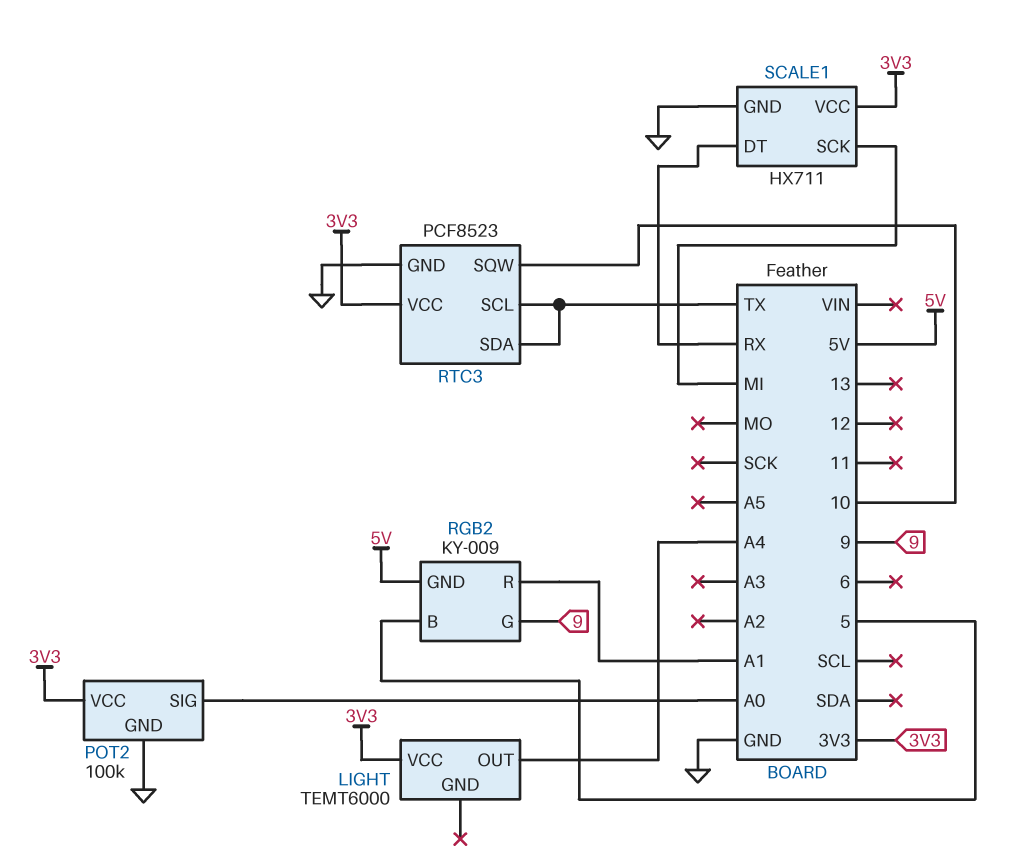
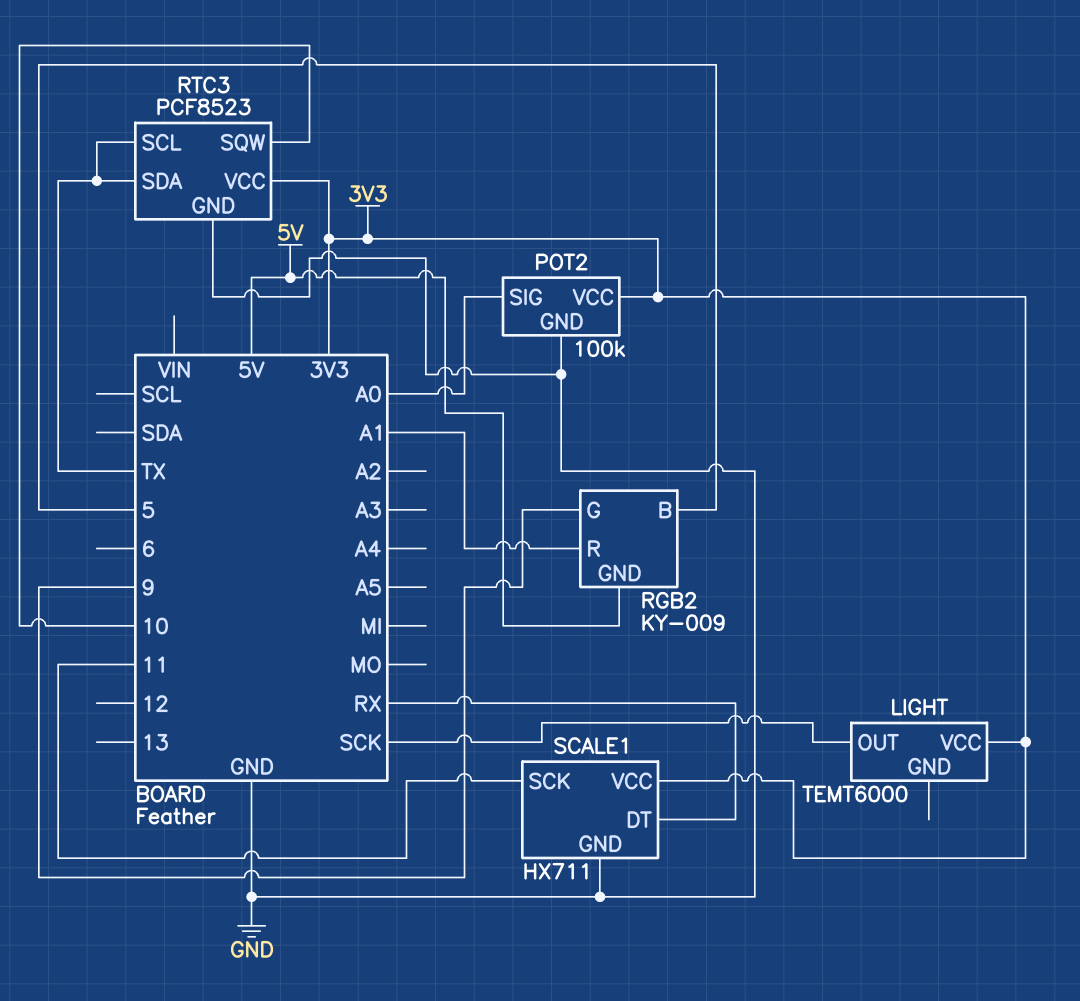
LIGHT pin OUT: A4 -> SCK
SCALE1 pin SCK: MI -> 11

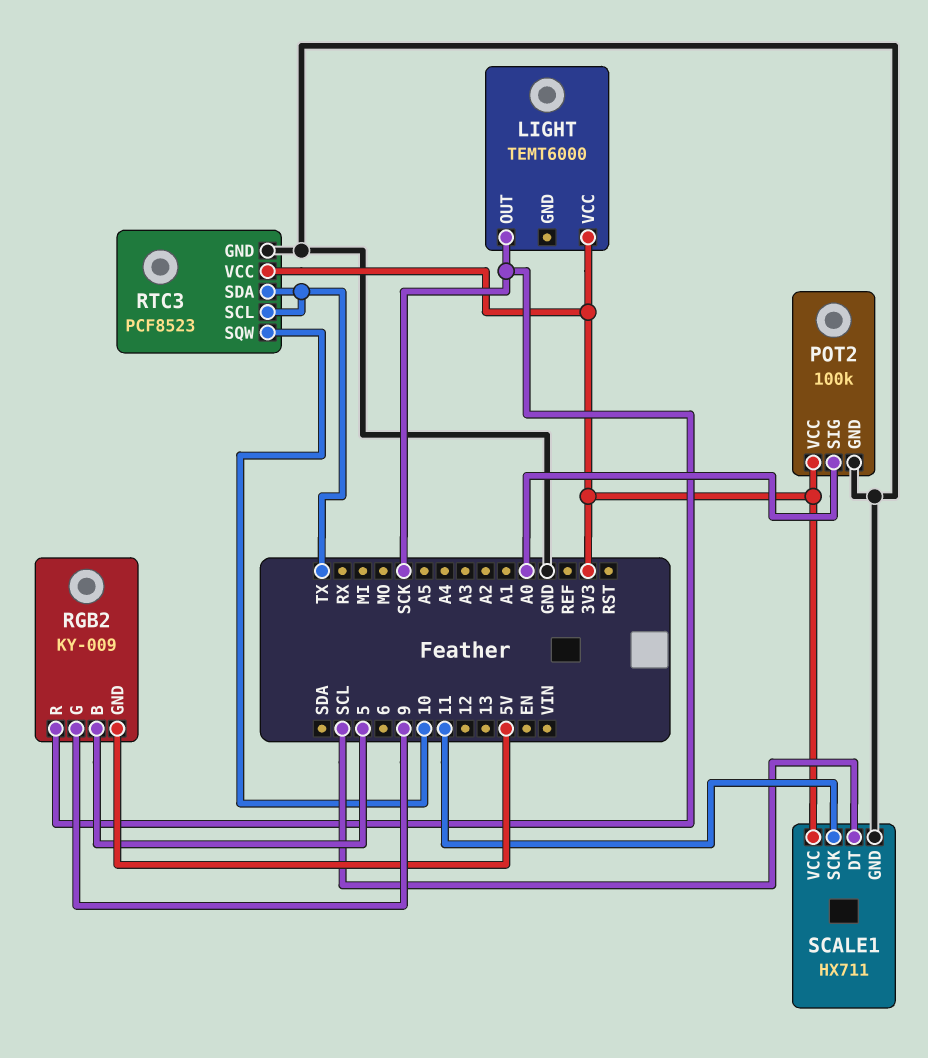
RGB2 pin R: A1 -> SCK
SCALE1 pin DT: RX -> SCL

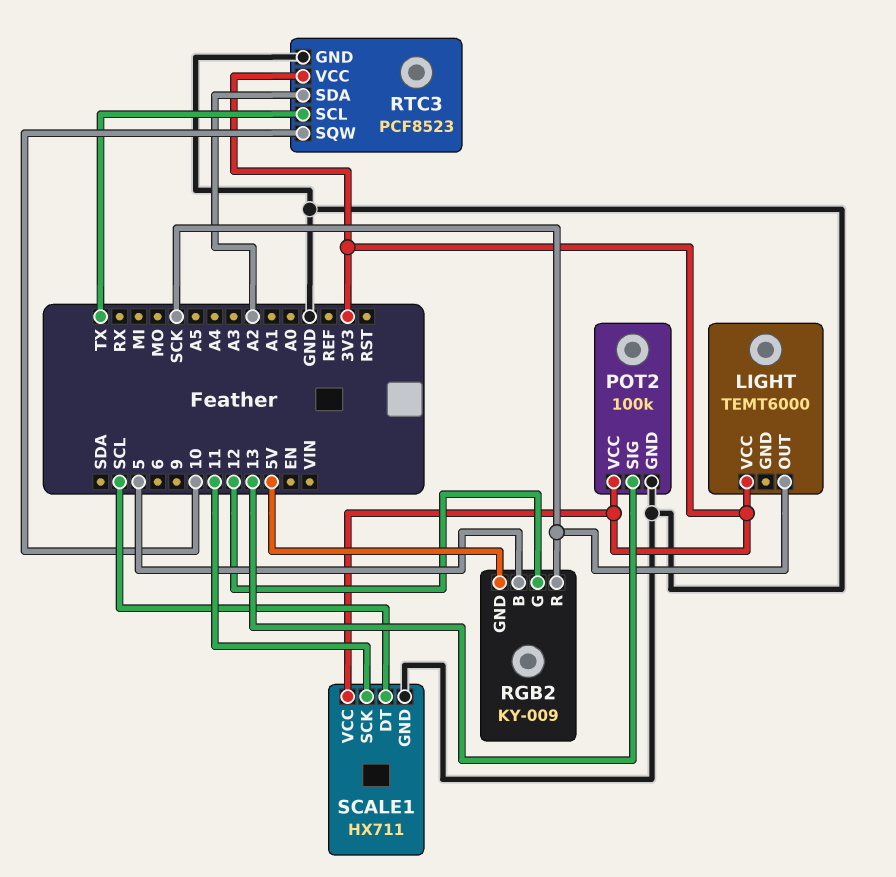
POT2 pin SIG: A0 -> 13
RGB2 pin G: 9 -> 12
RTC3 pin SDA: TX -> A2

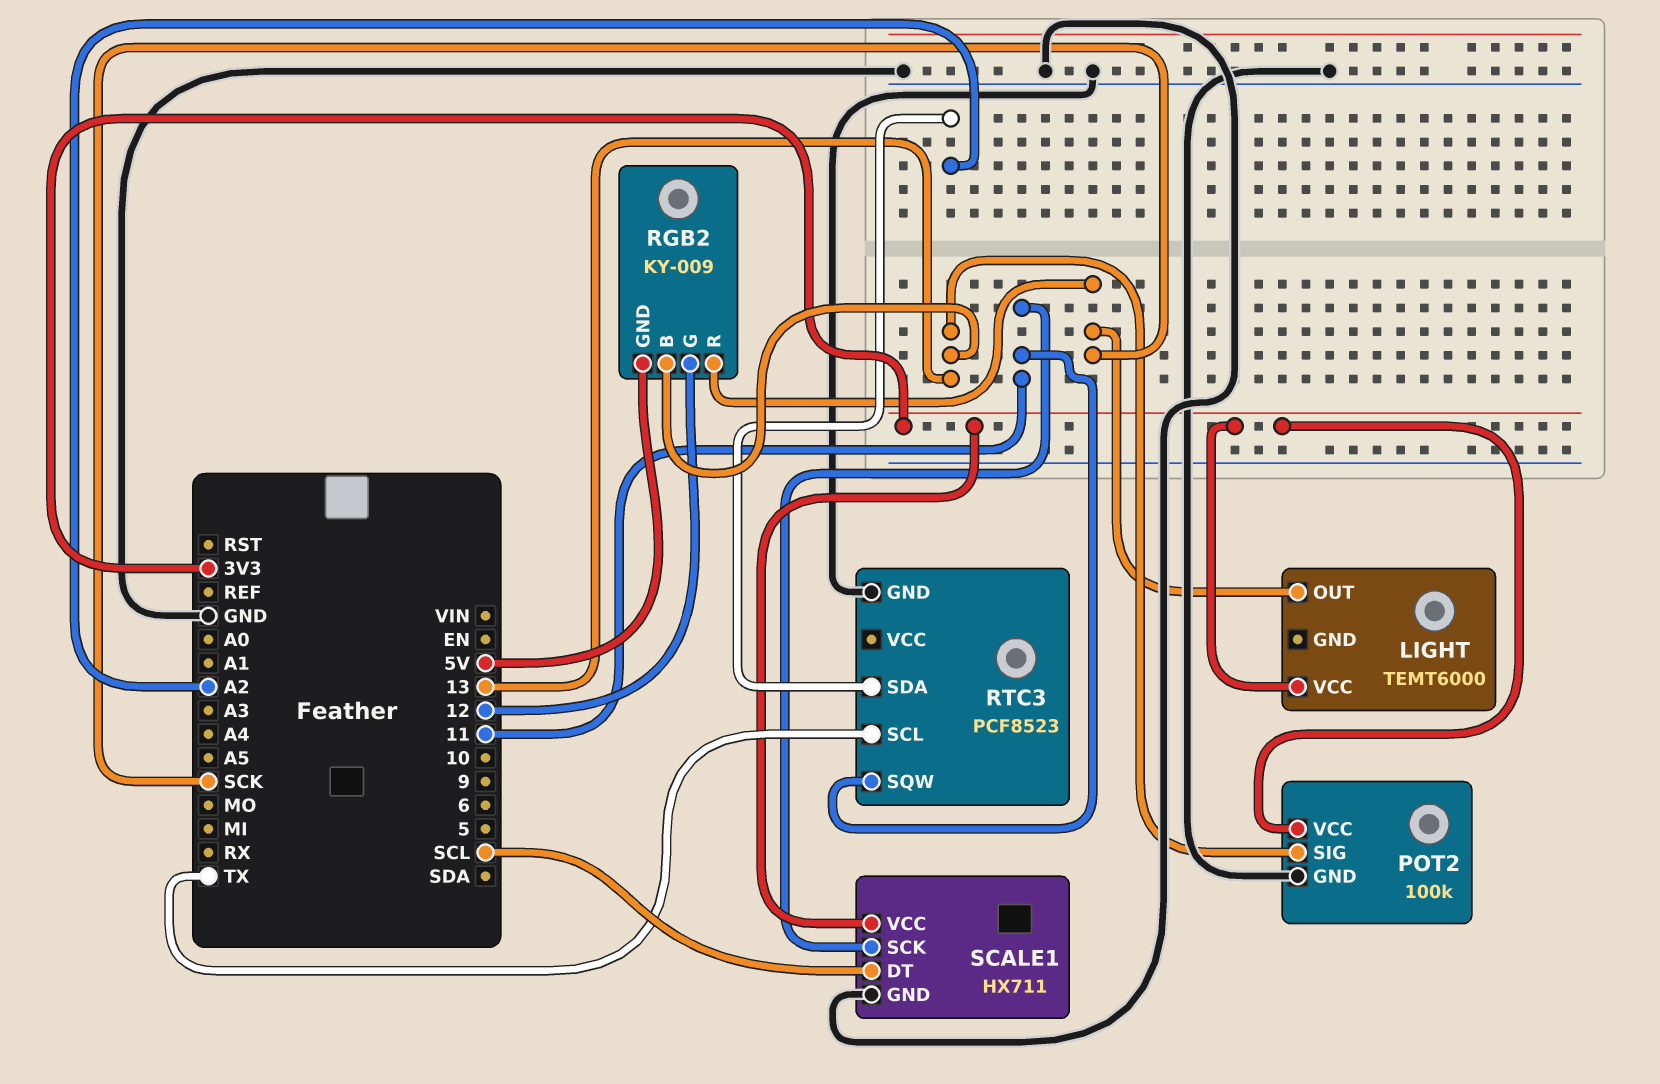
RGB2 pin B: 5 -> 13
RTC3 pin SQW: 10 -> 11
RTC3 pin VCC: 3V3 -> none

